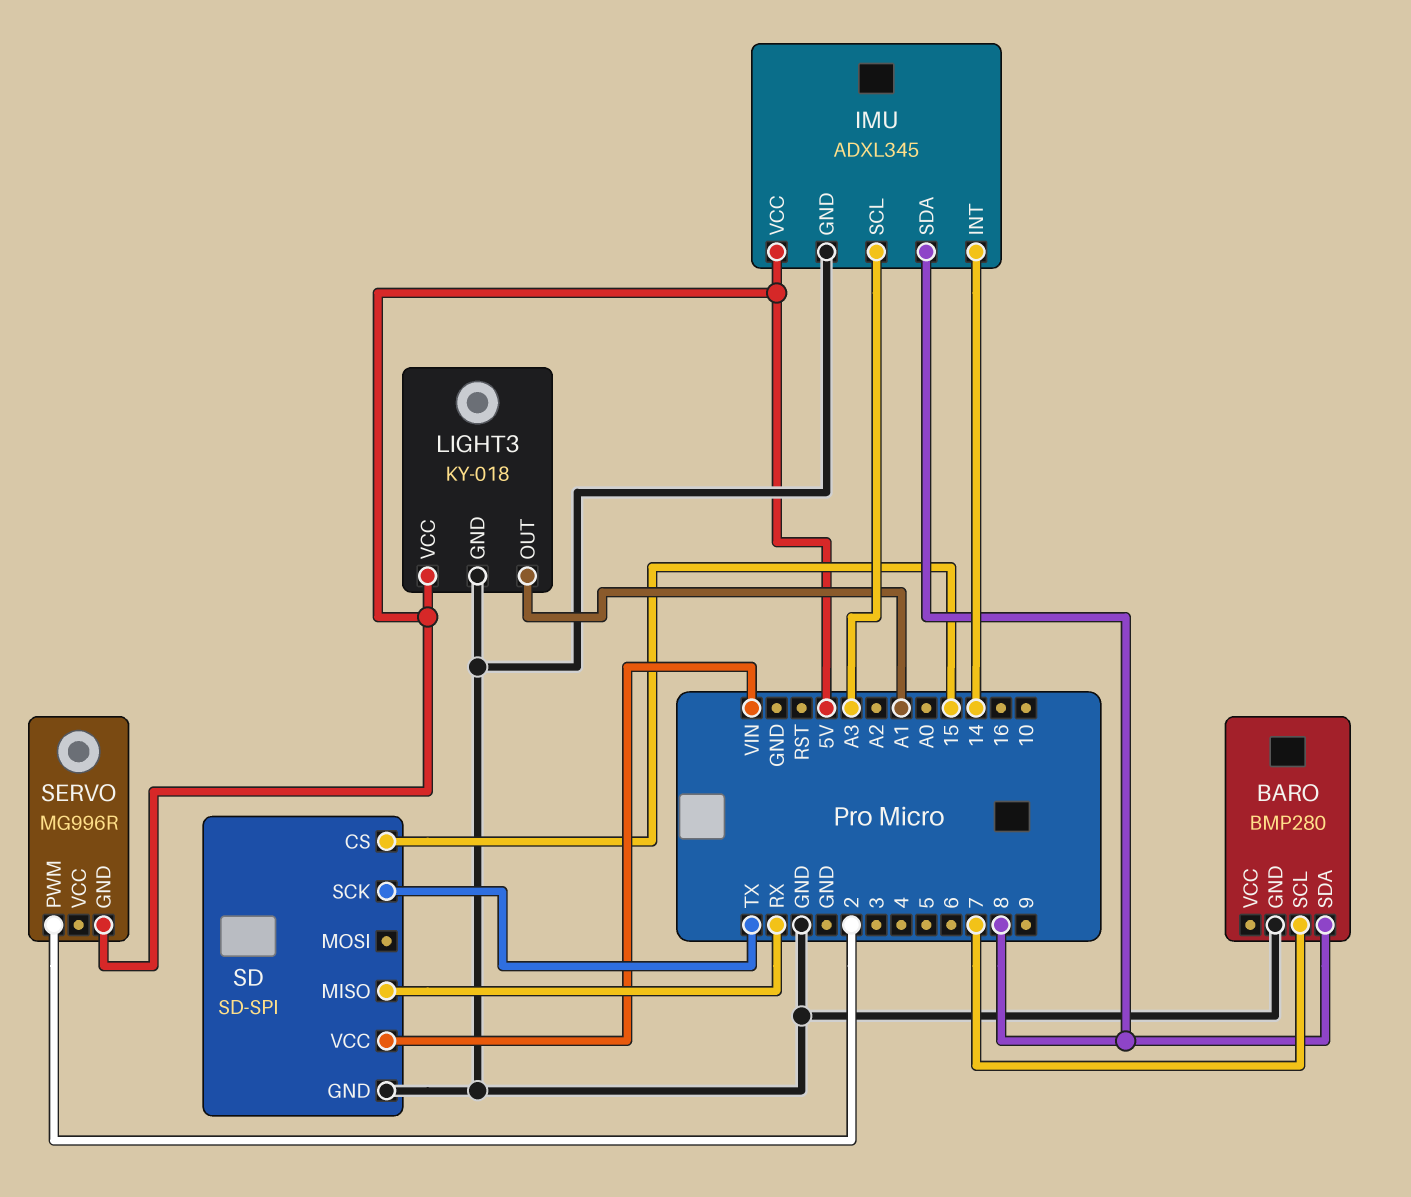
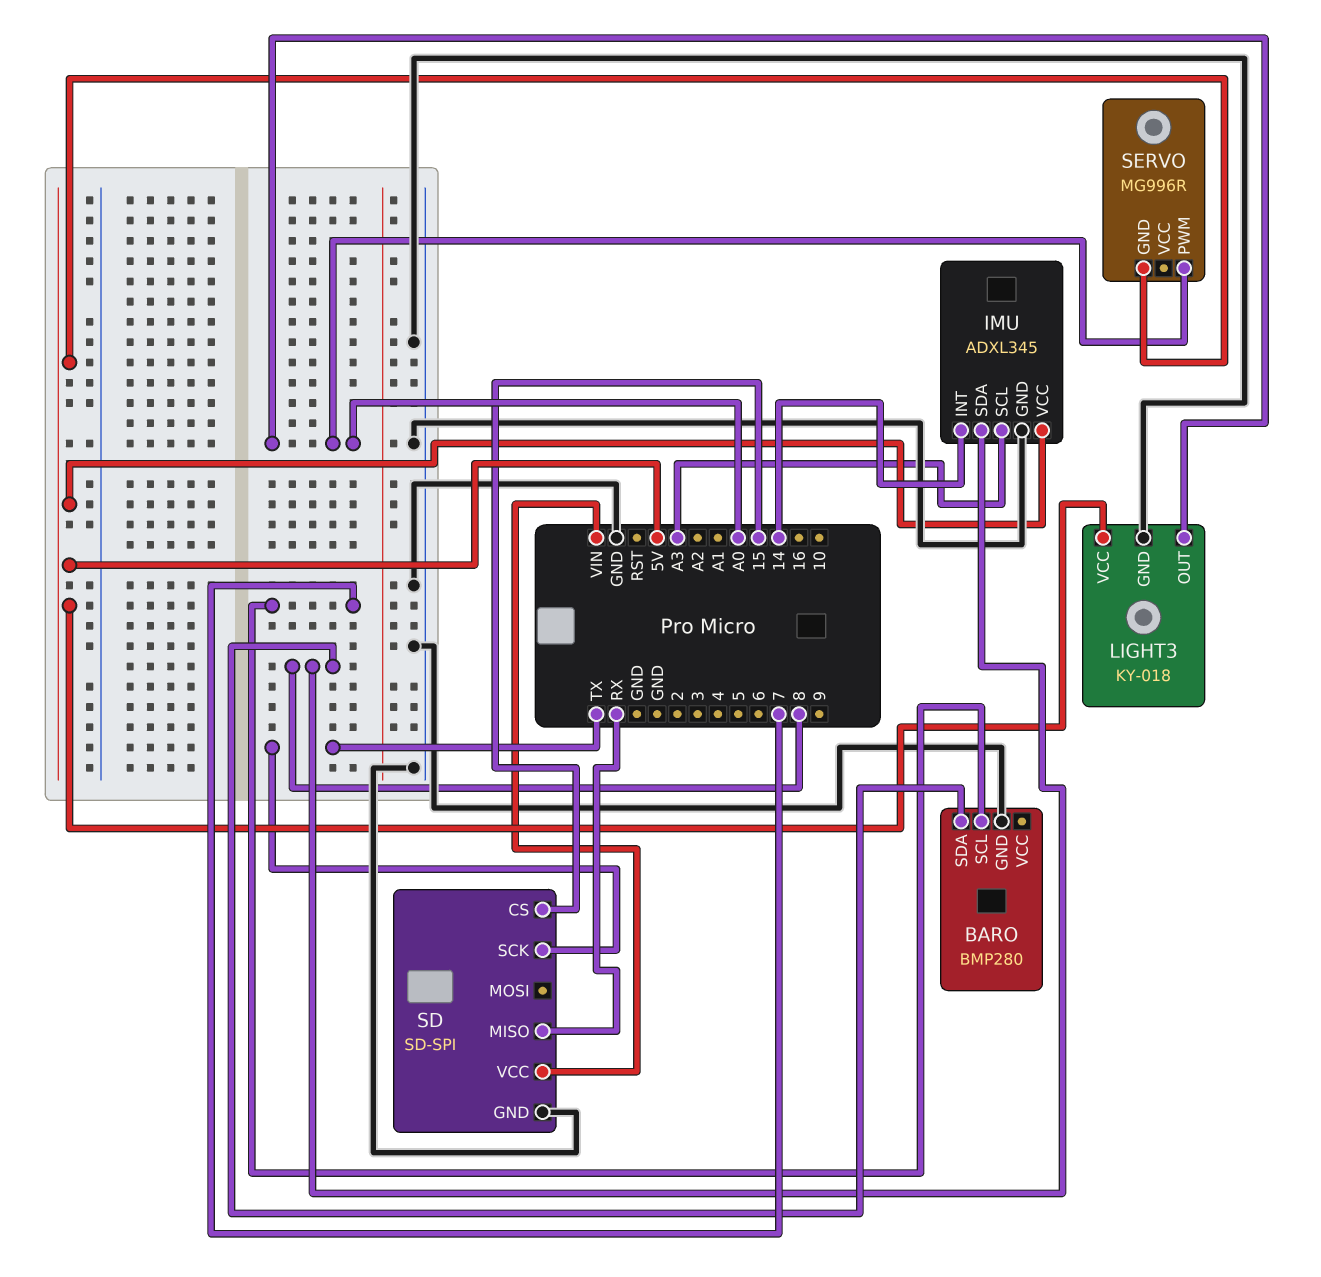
LIGHT3 pin OUT: A1 -> A0
SERVO pin PWM: 2 -> A0

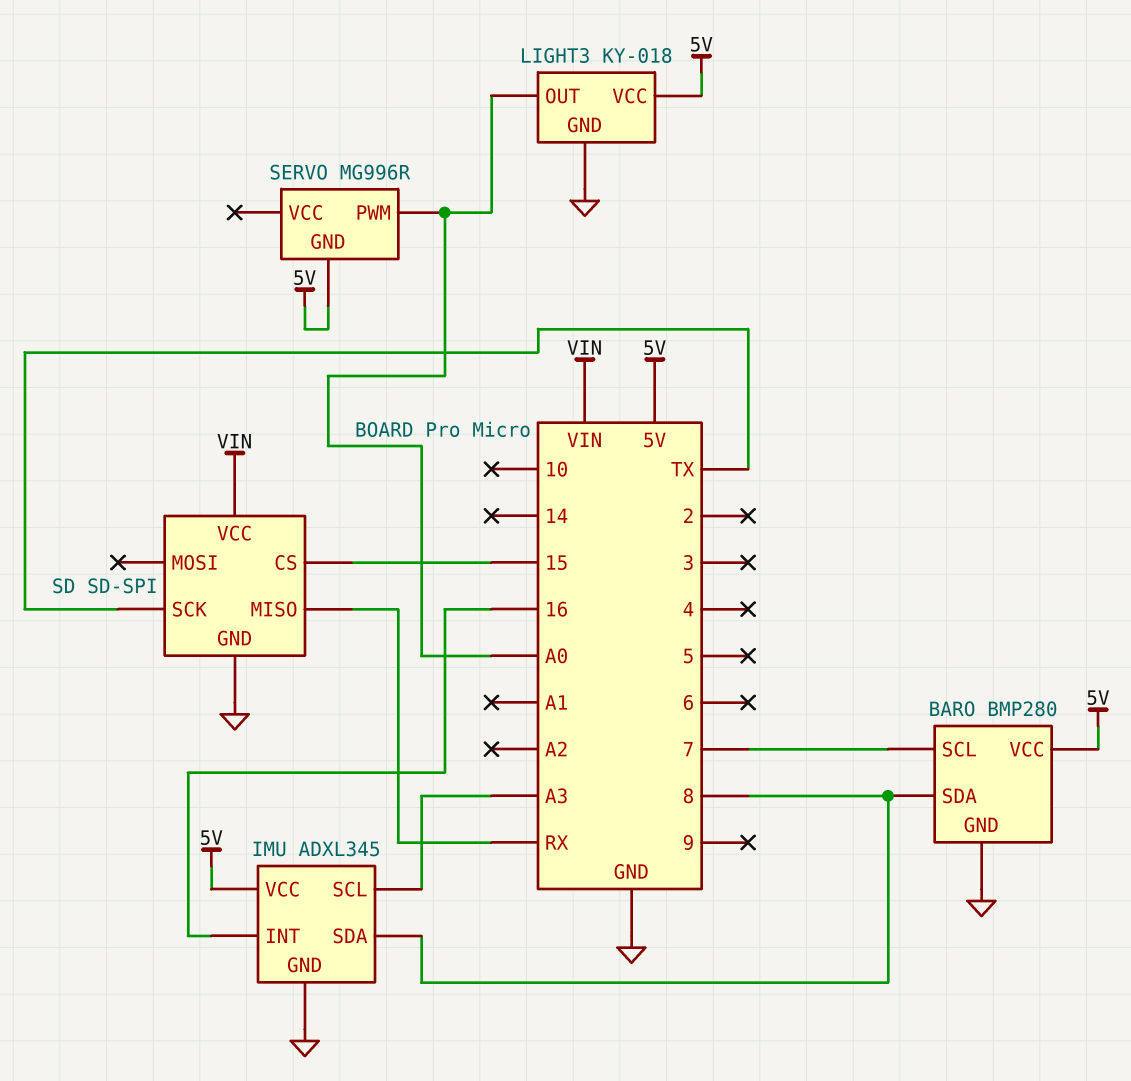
BARO pin VCC: none -> 5V
IMU pin INT: 14 -> 16

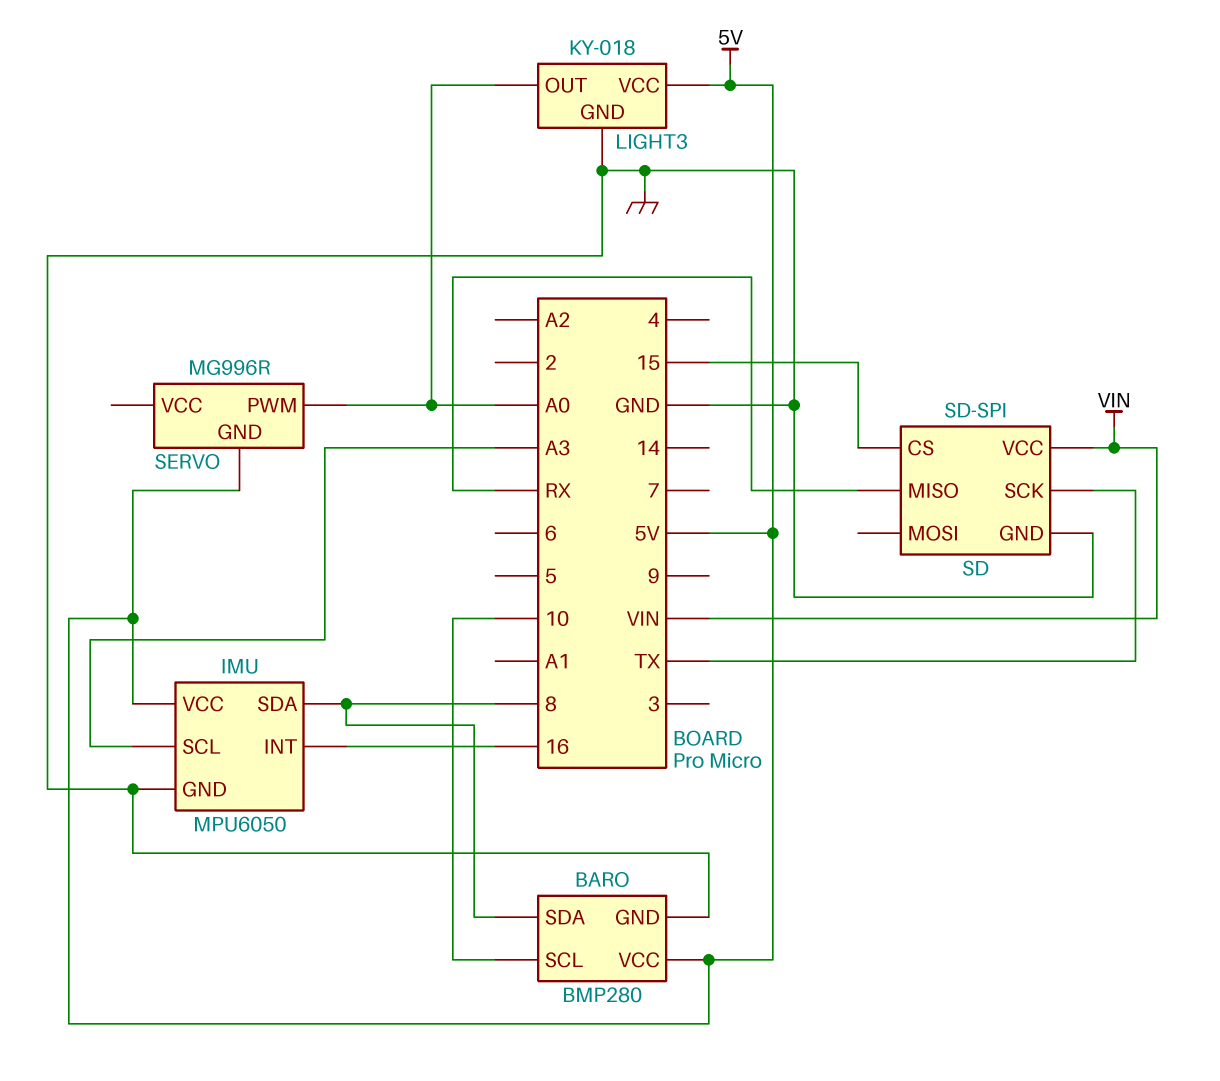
BARO pin SCL: 7 -> 10
IMU: ADXL345 -> MPU6050

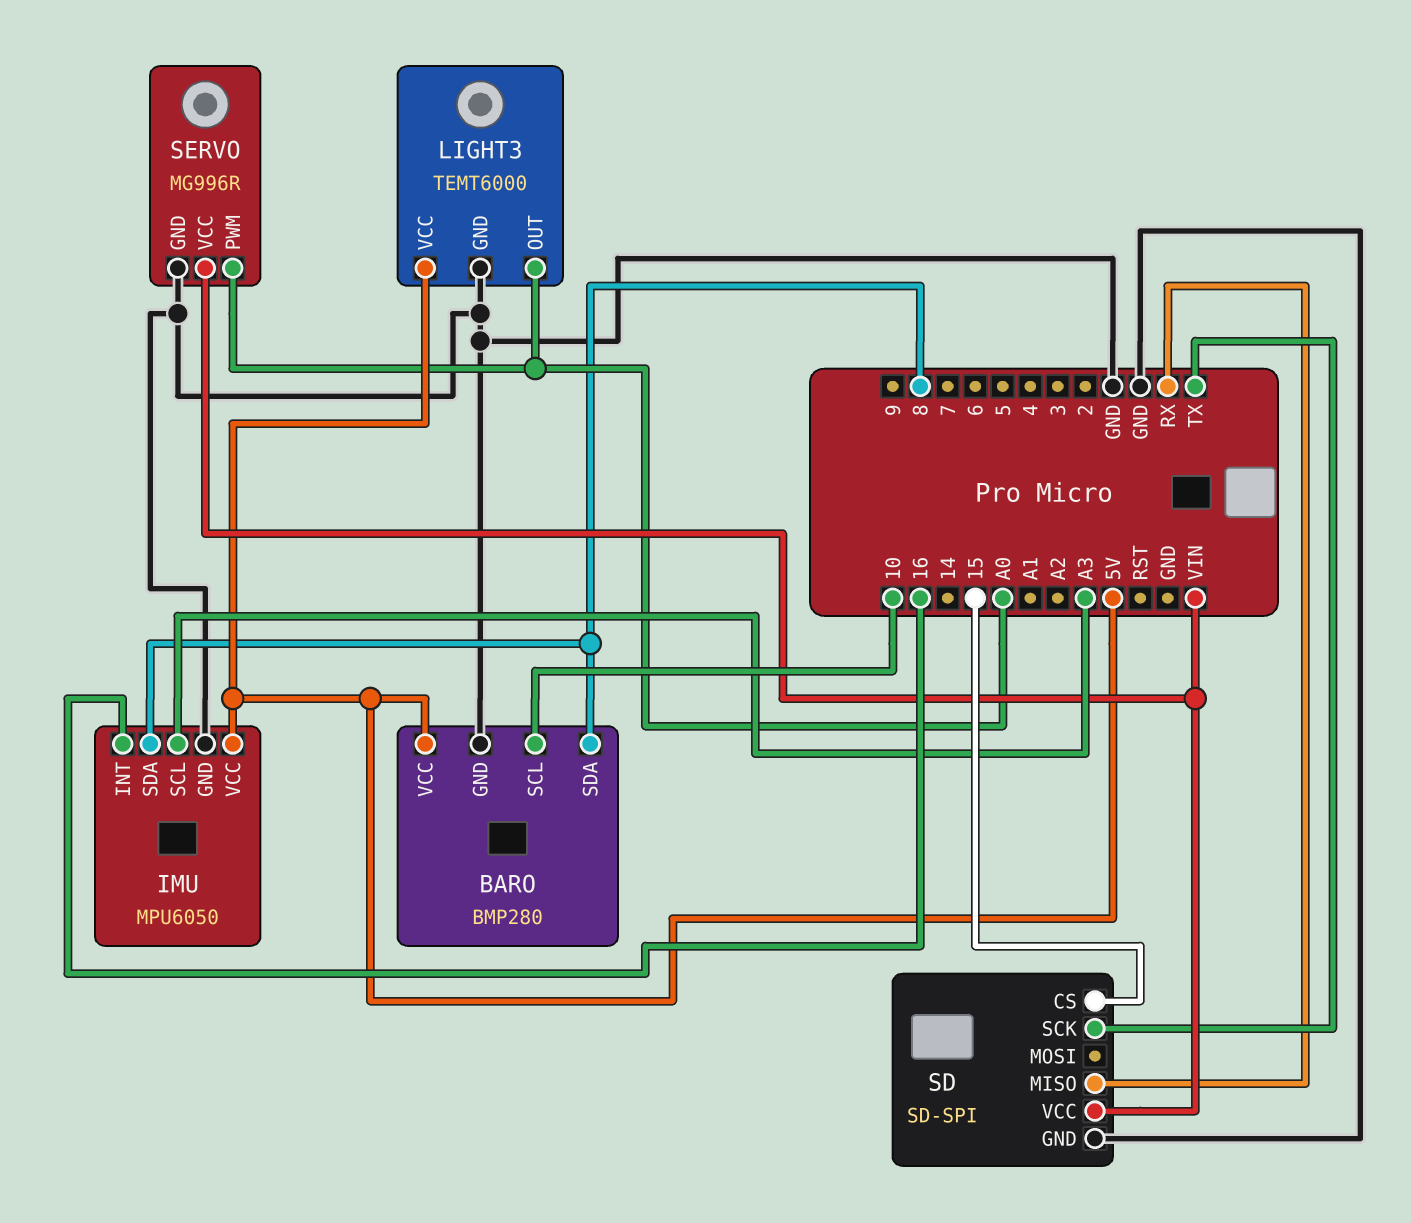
LIGHT3: KY-018 -> TEMT6000
SERVO pin GND: 5V -> GND
SERVO pin VCC: none -> VIN

